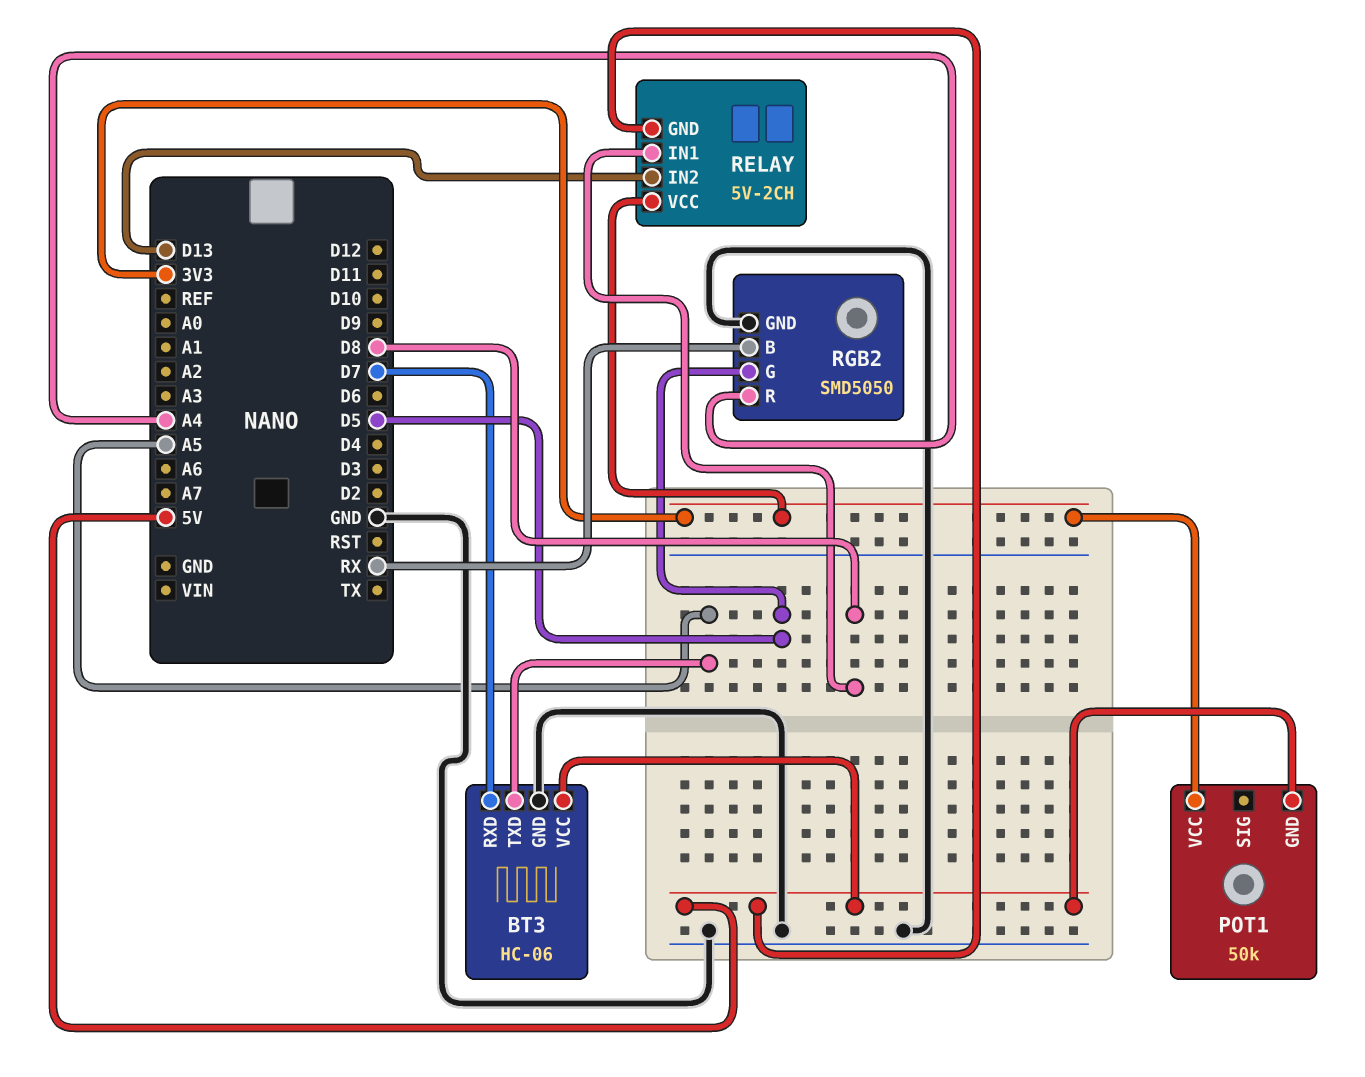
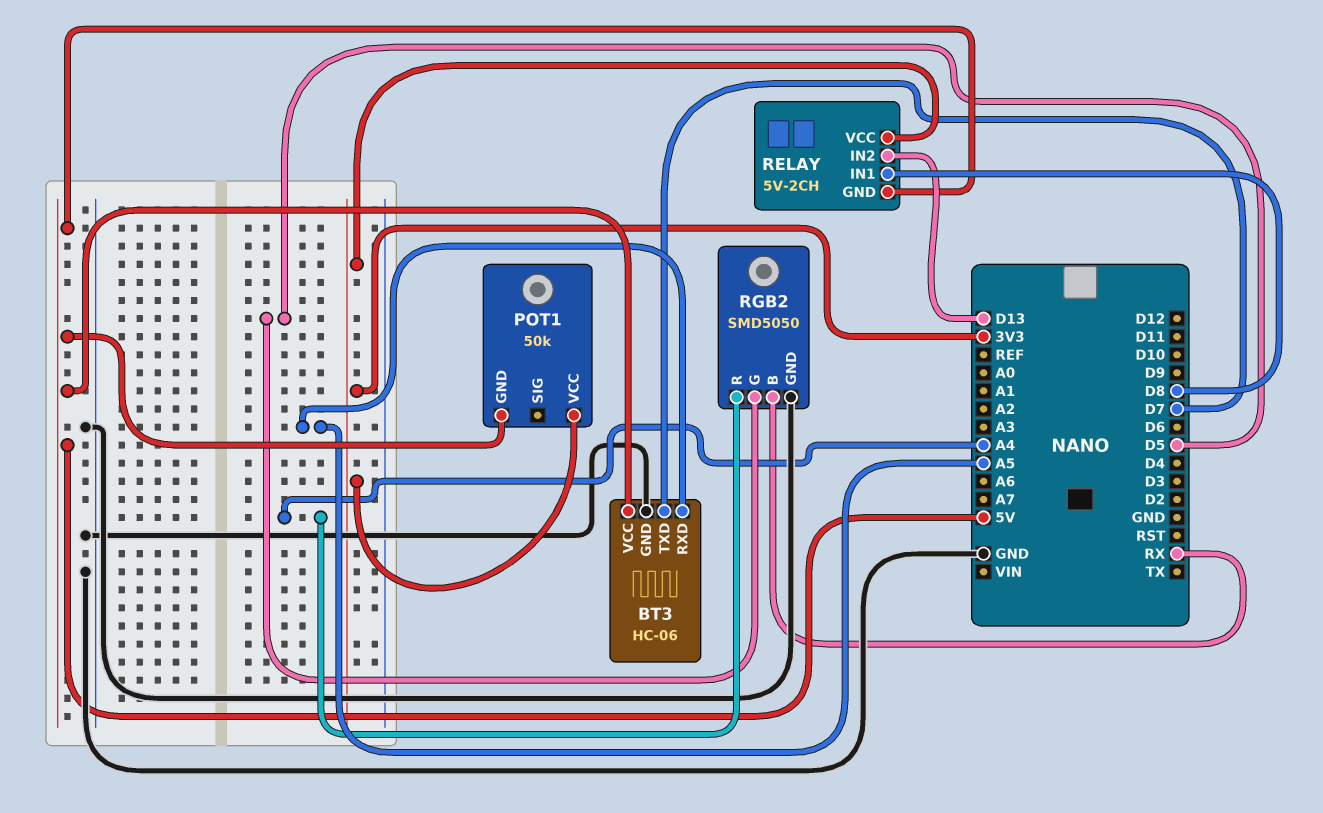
BT3 pin RXD: D7 -> A5
BT3 pin TXD: A5 -> D7

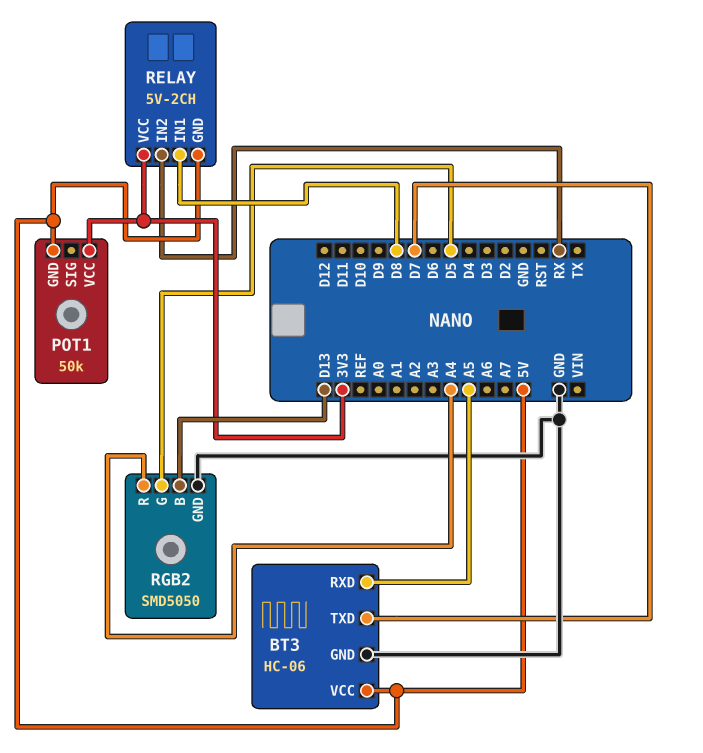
RELAY pin IN2: D13 -> RX
RGB2 pin B: RX -> D13

